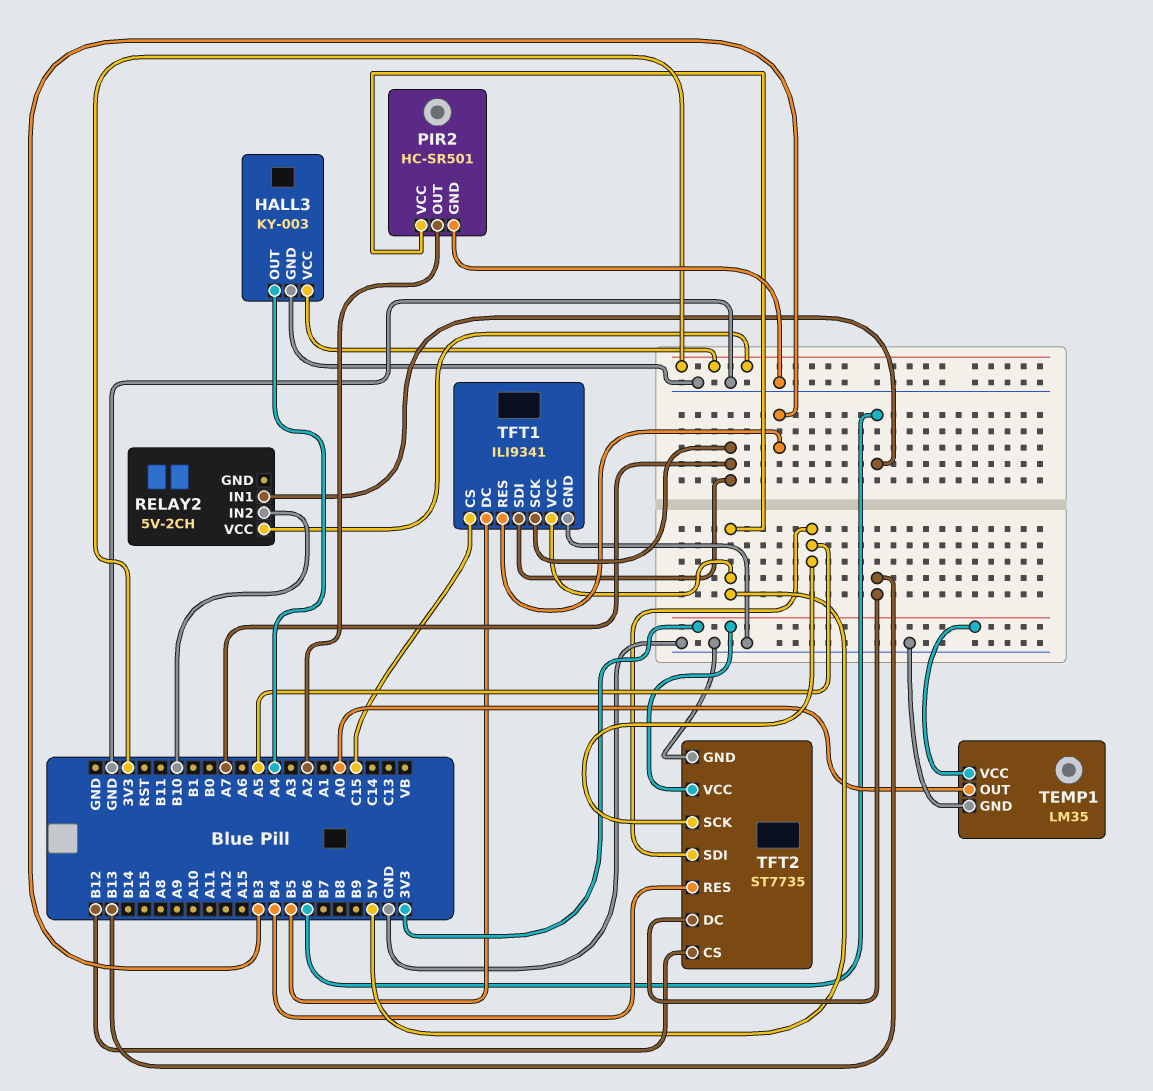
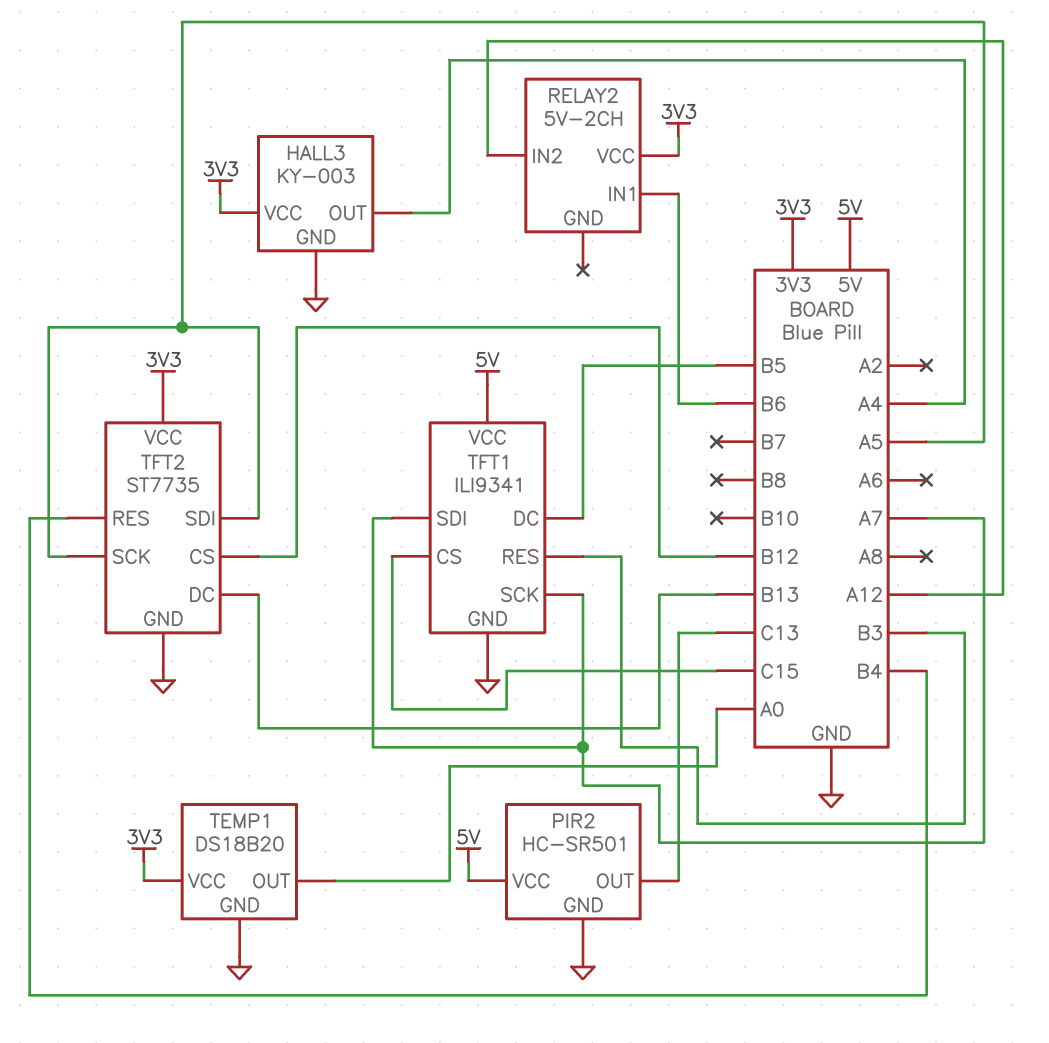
PIR2 pin OUT: A2 -> C13
RELAY2 pin IN2: B10 -> A12
TEMP1: LM35 -> DS18B20

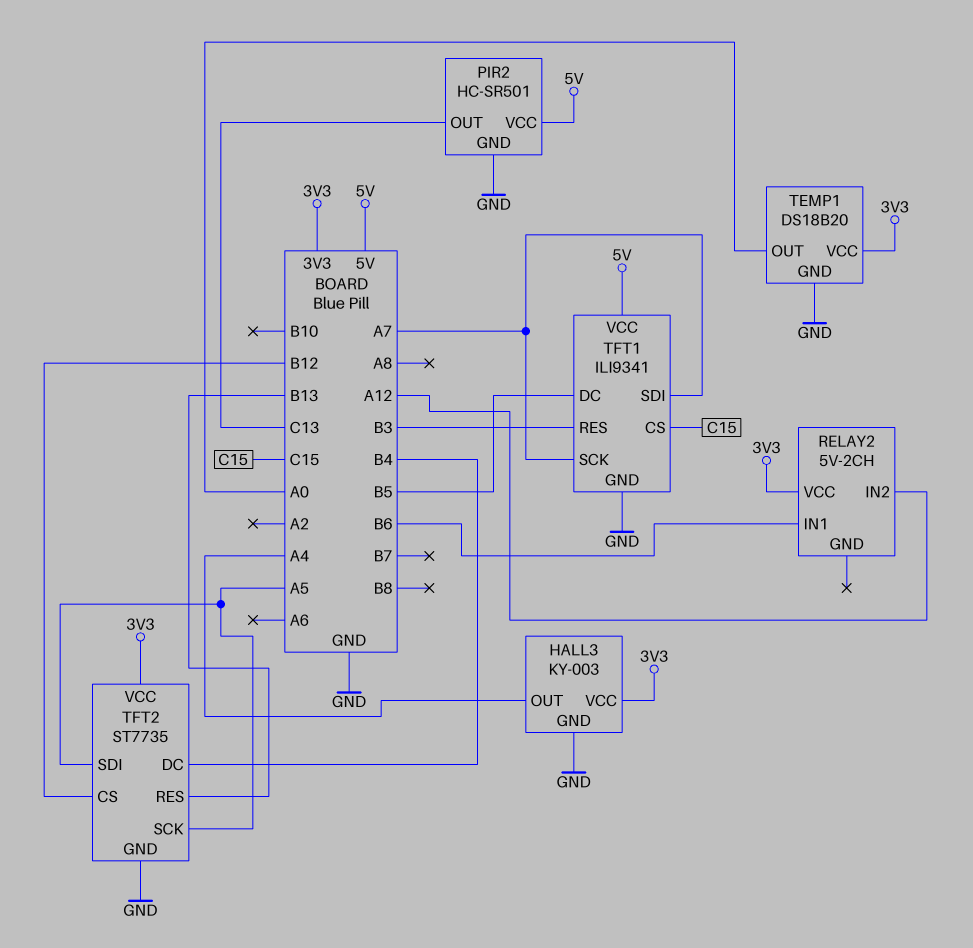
TFT2 pin DC: B13 -> B4
TFT2 pin RES: B4 -> B13

